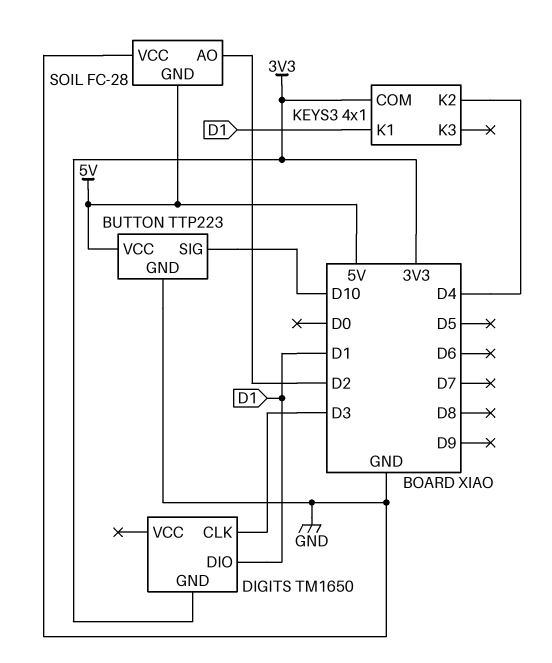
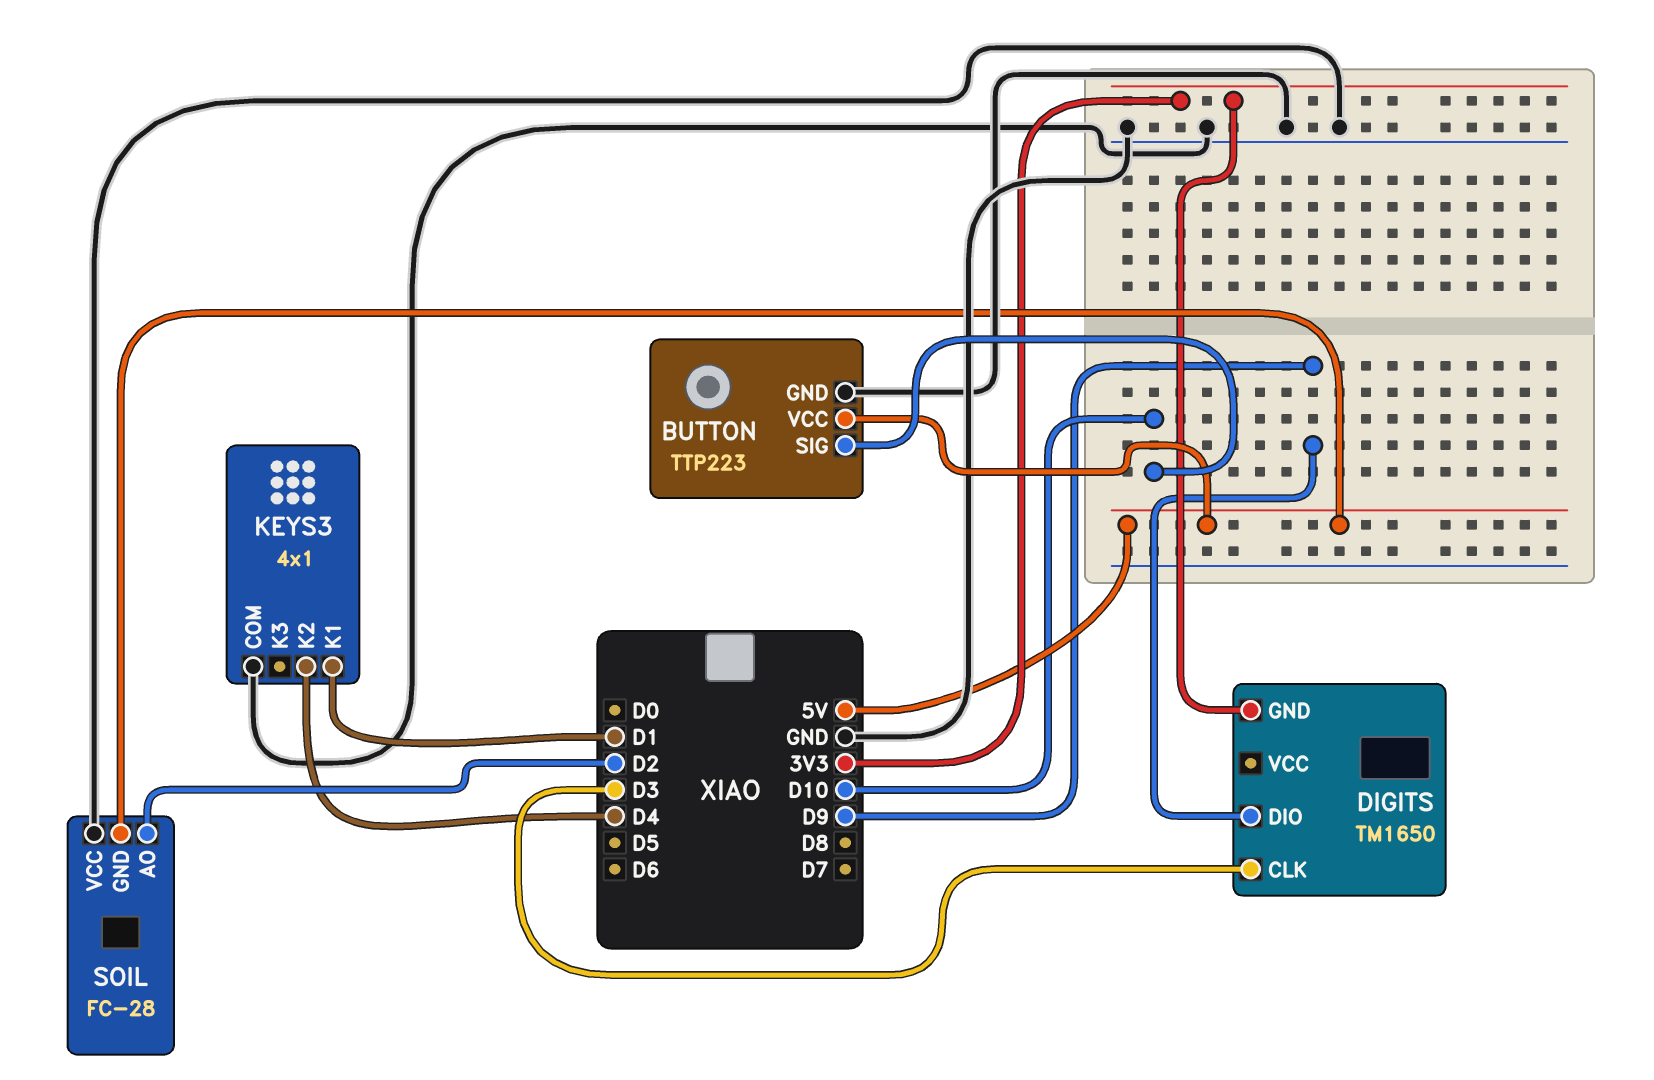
DIGITS pin DIO: D1 -> D9
KEYS3 pin COM: 3V3 -> GND

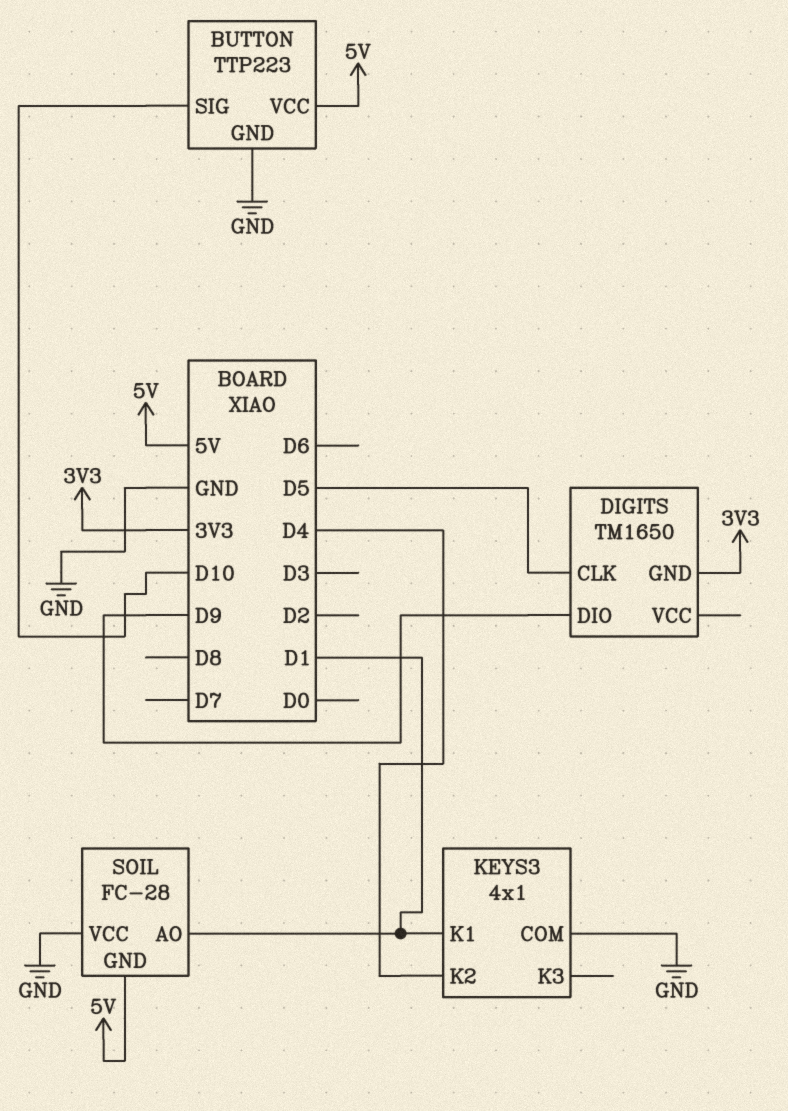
DIGITS pin CLK: D3 -> D5
SOIL pin AO: D2 -> D1

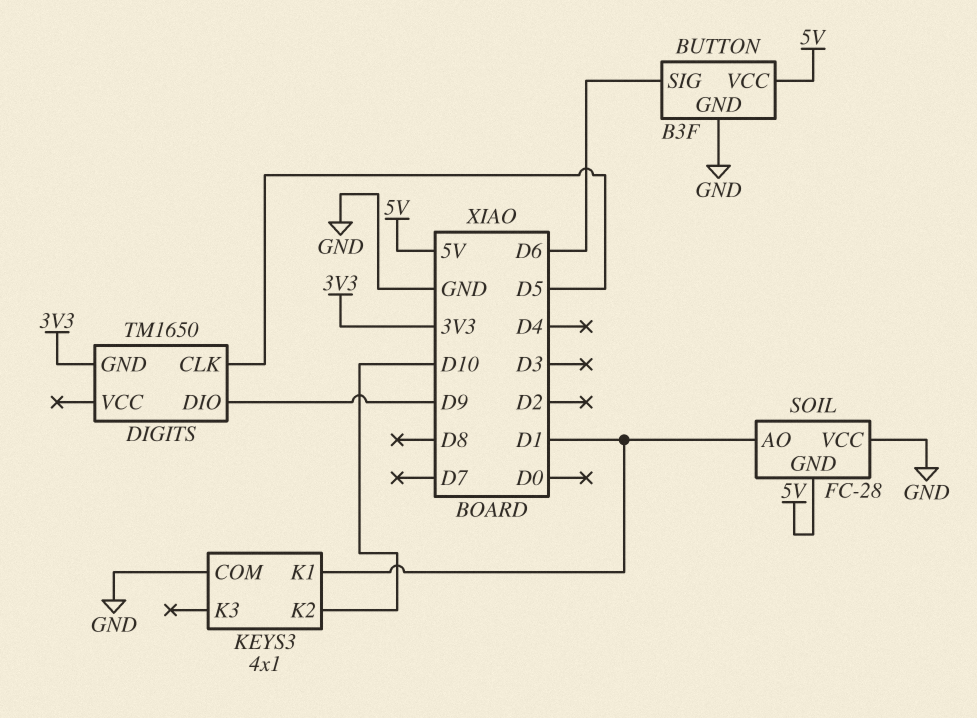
BUTTON: TTP223 -> B3F
BUTTON pin SIG: D10 -> D6
KEYS3 pin K2: D4 -> D10

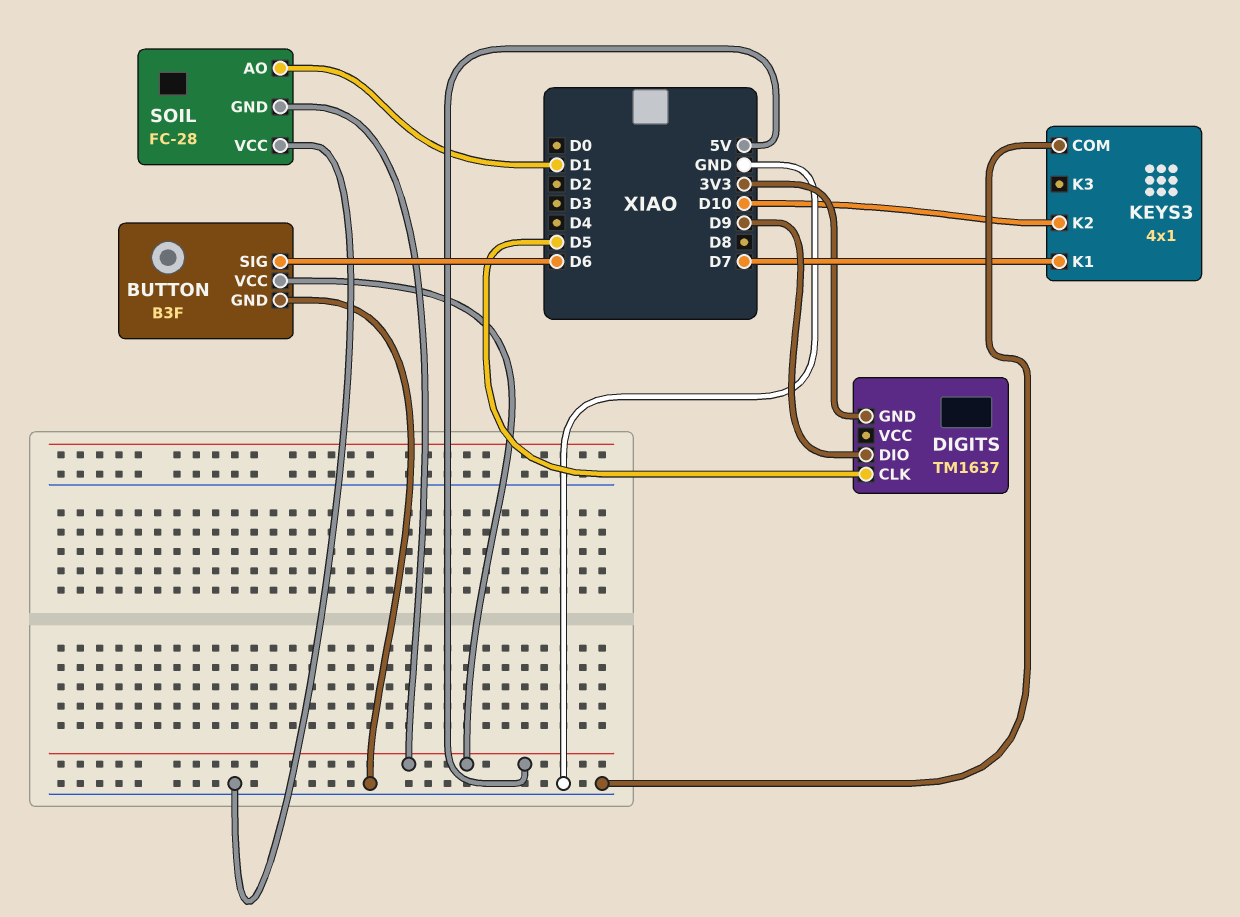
DIGITS: TM1650 -> TM1637
KEYS3 pin K1: D1 -> D7

